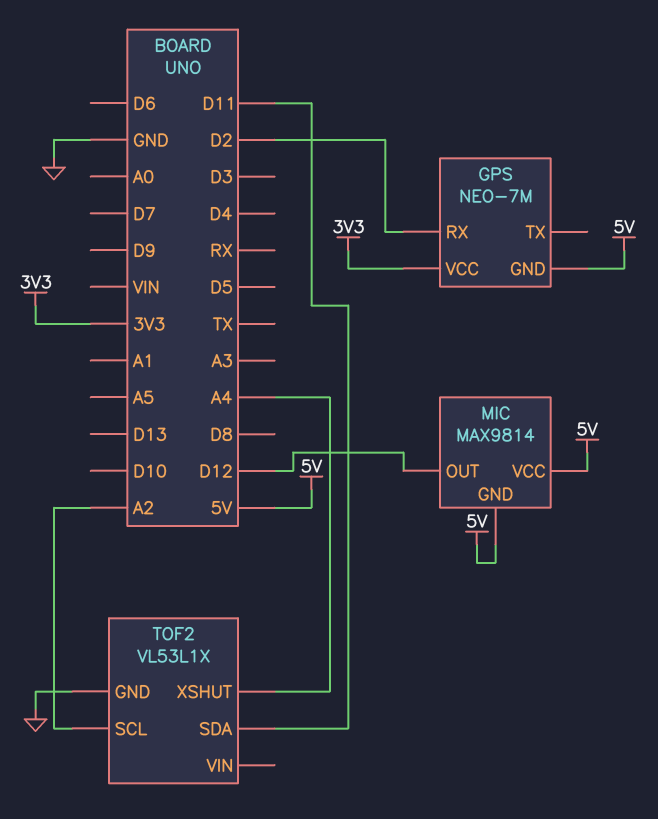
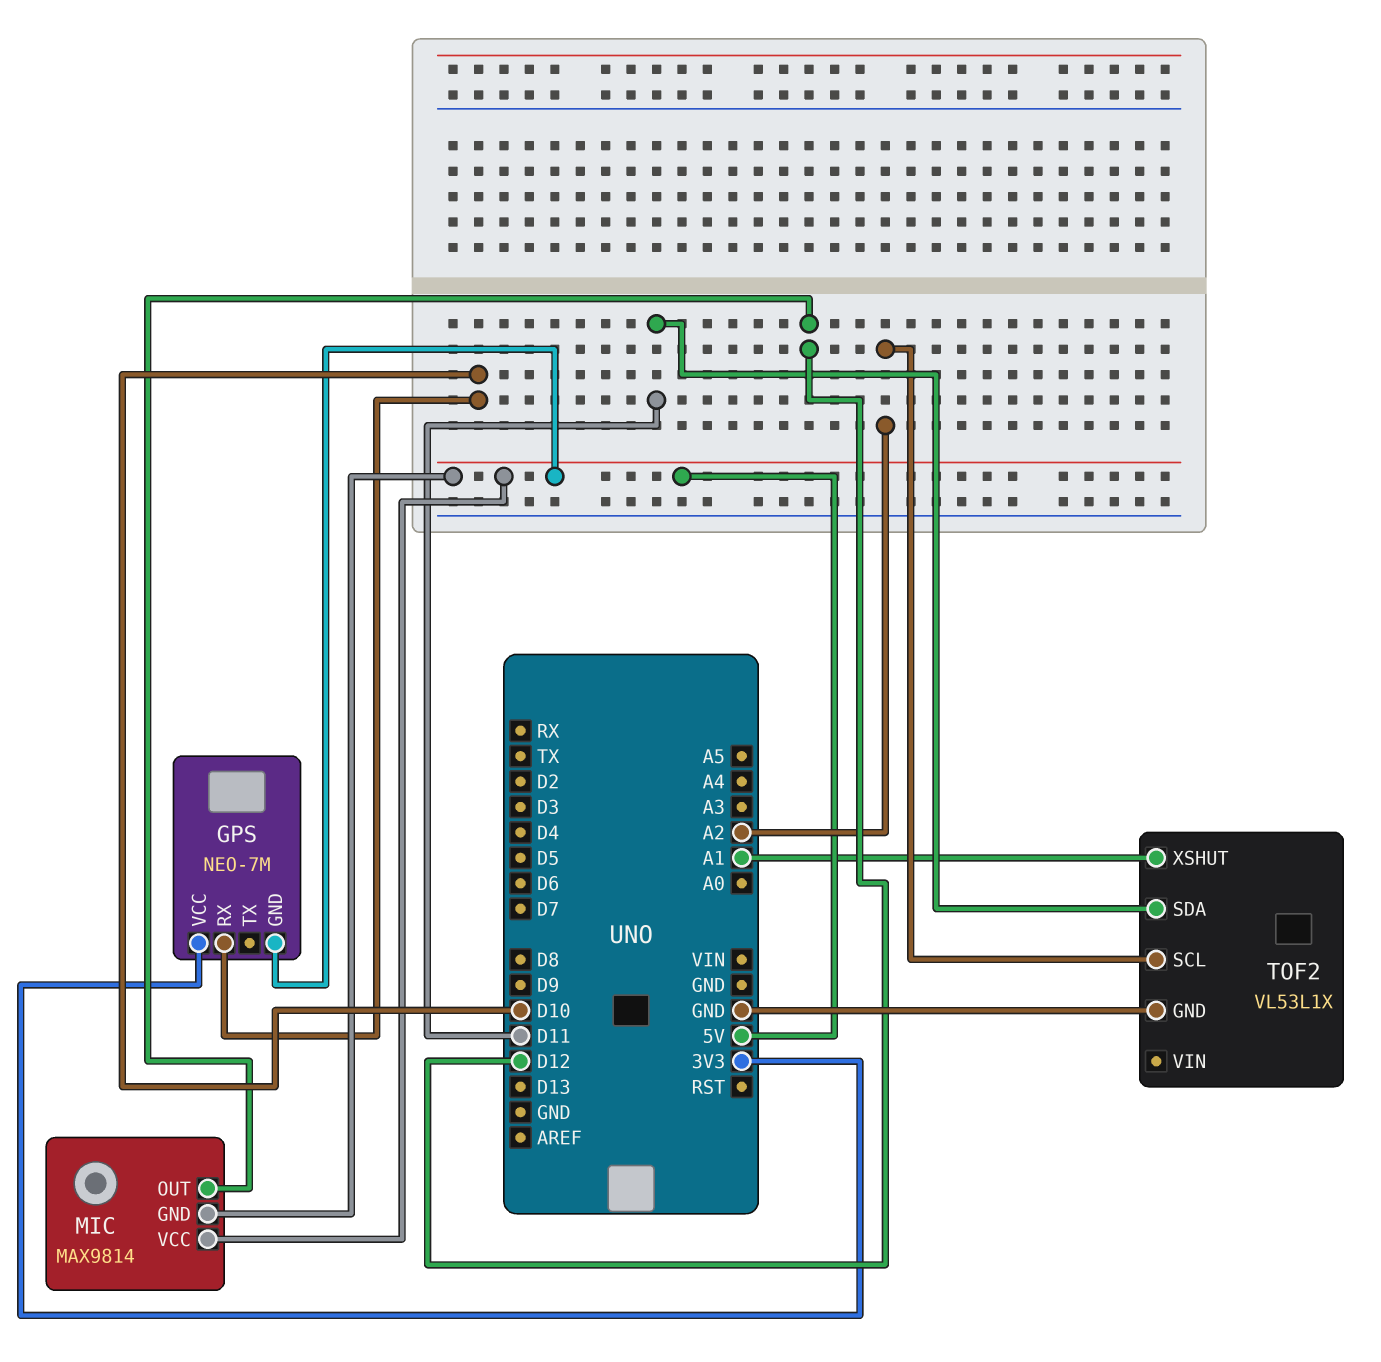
GPS pin RX: D2 -> D10
TOF2 pin XSHUT: A4 -> A1

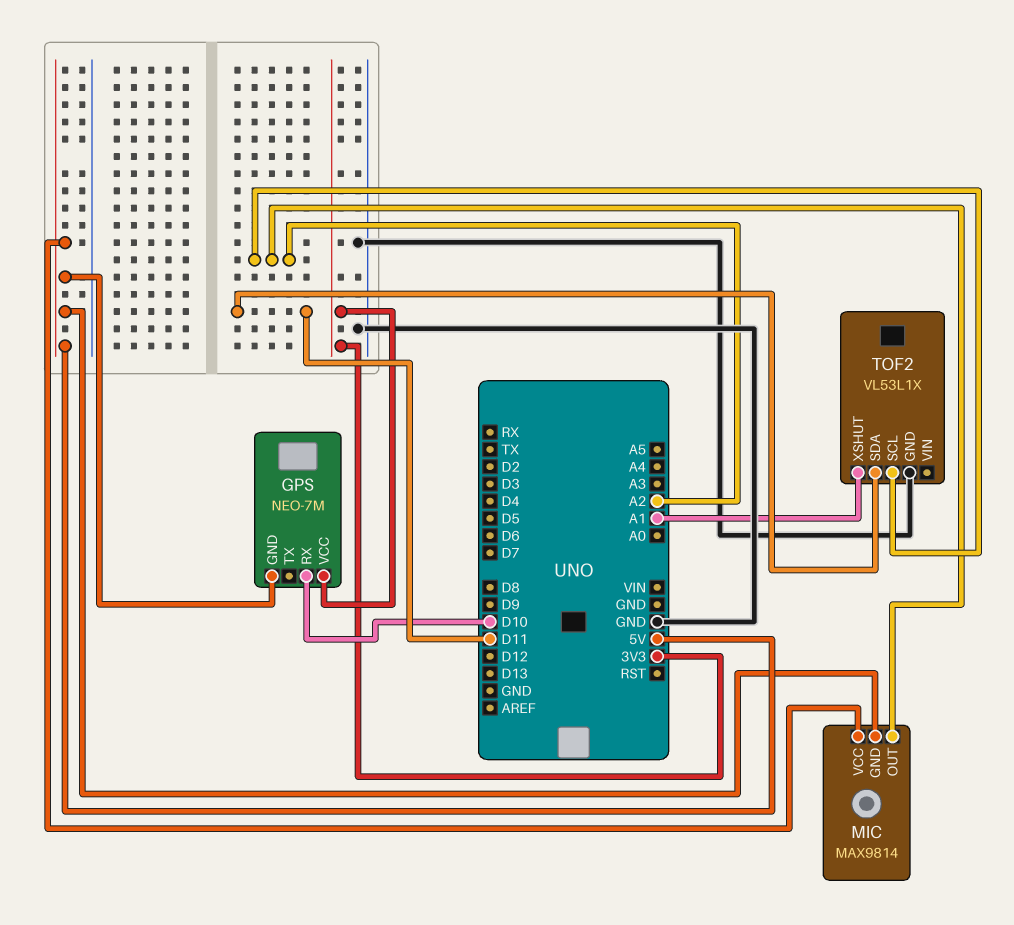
MIC pin OUT: D12 -> A2

